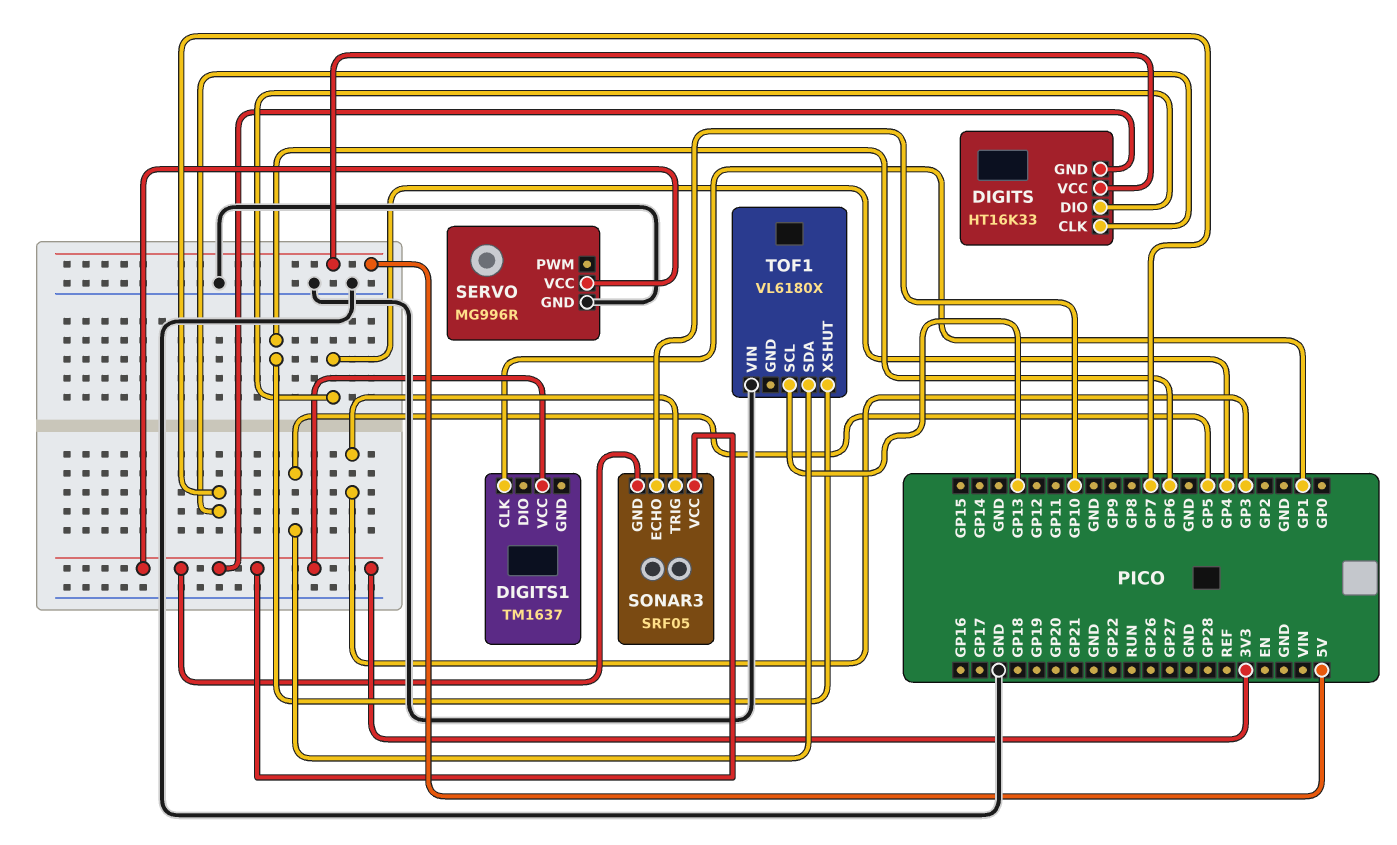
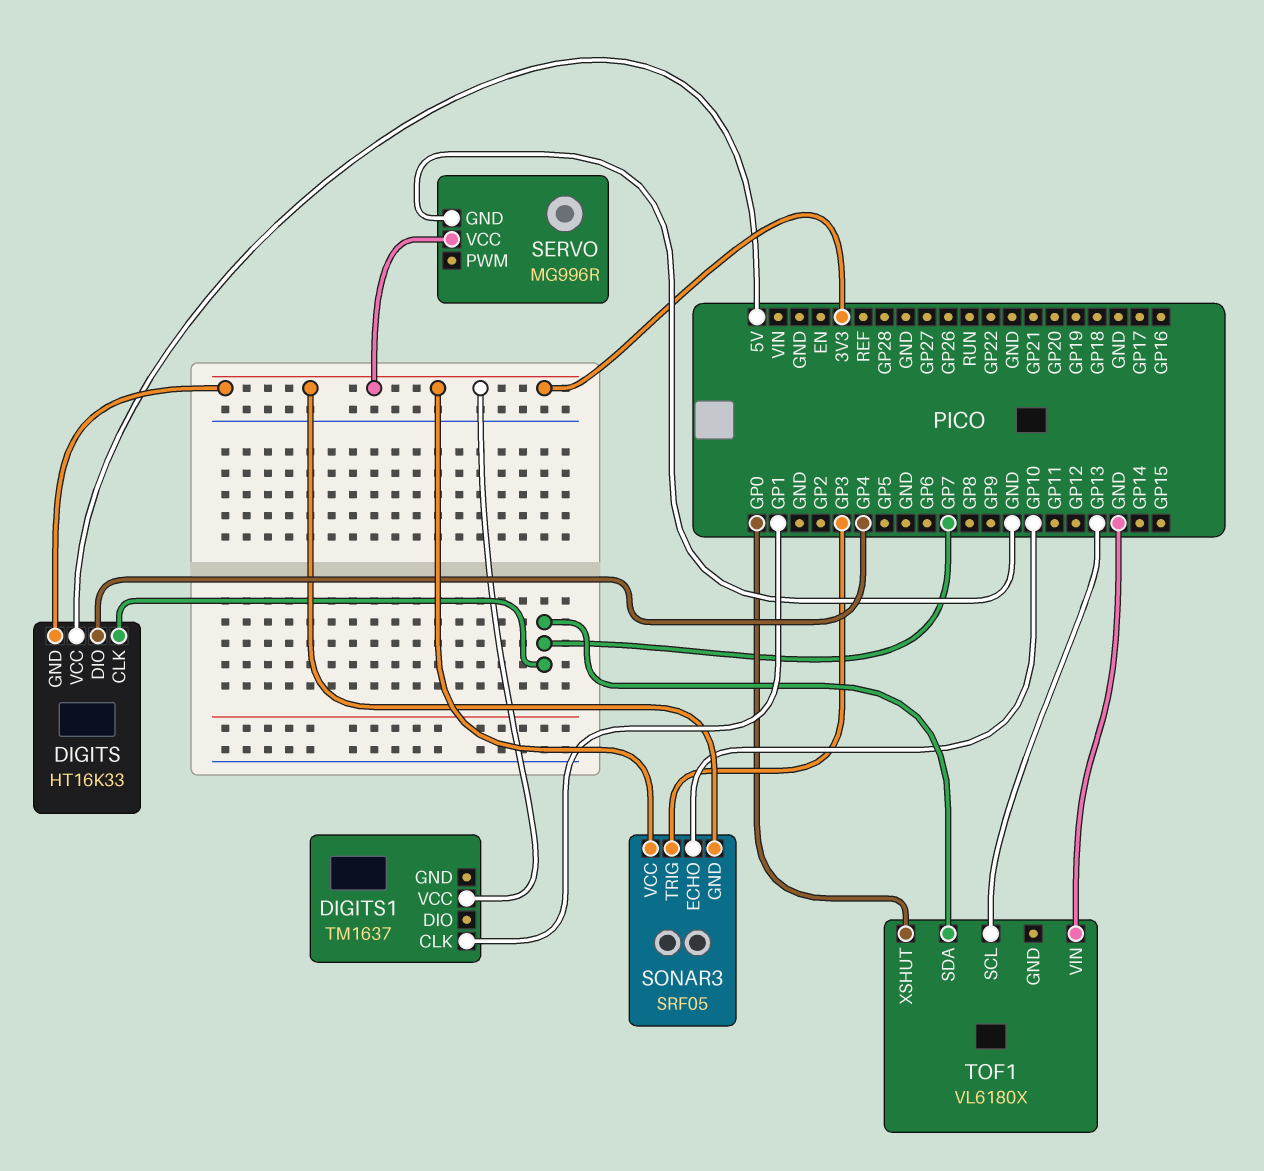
TOF1 pin SDA: GP5 -> GP7
TOF1 pin XSHUT: GP6 -> GP0

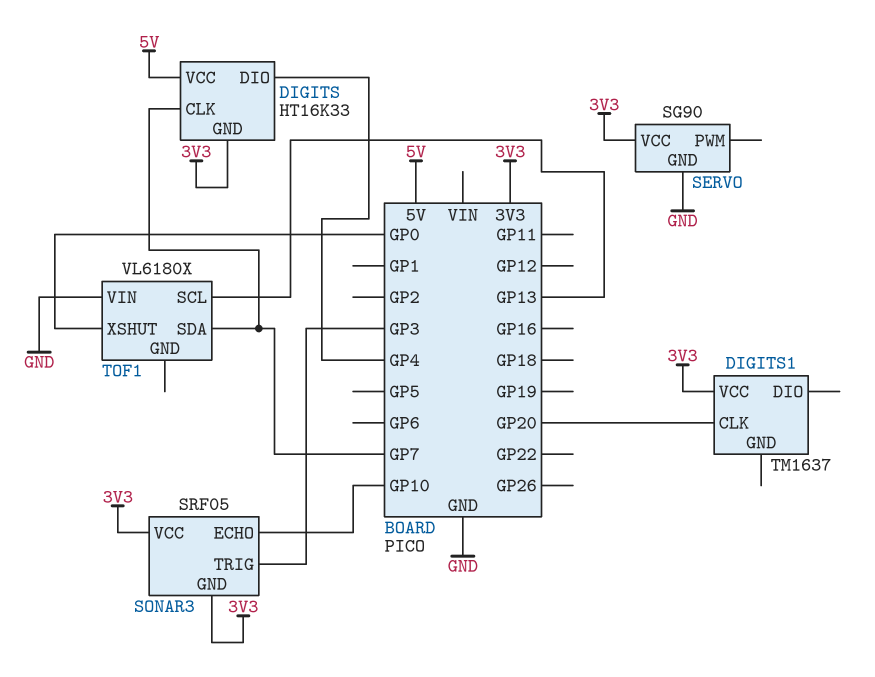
DIGITS1 pin CLK: GP1 -> GP20
SERVO: MG996R -> SG90

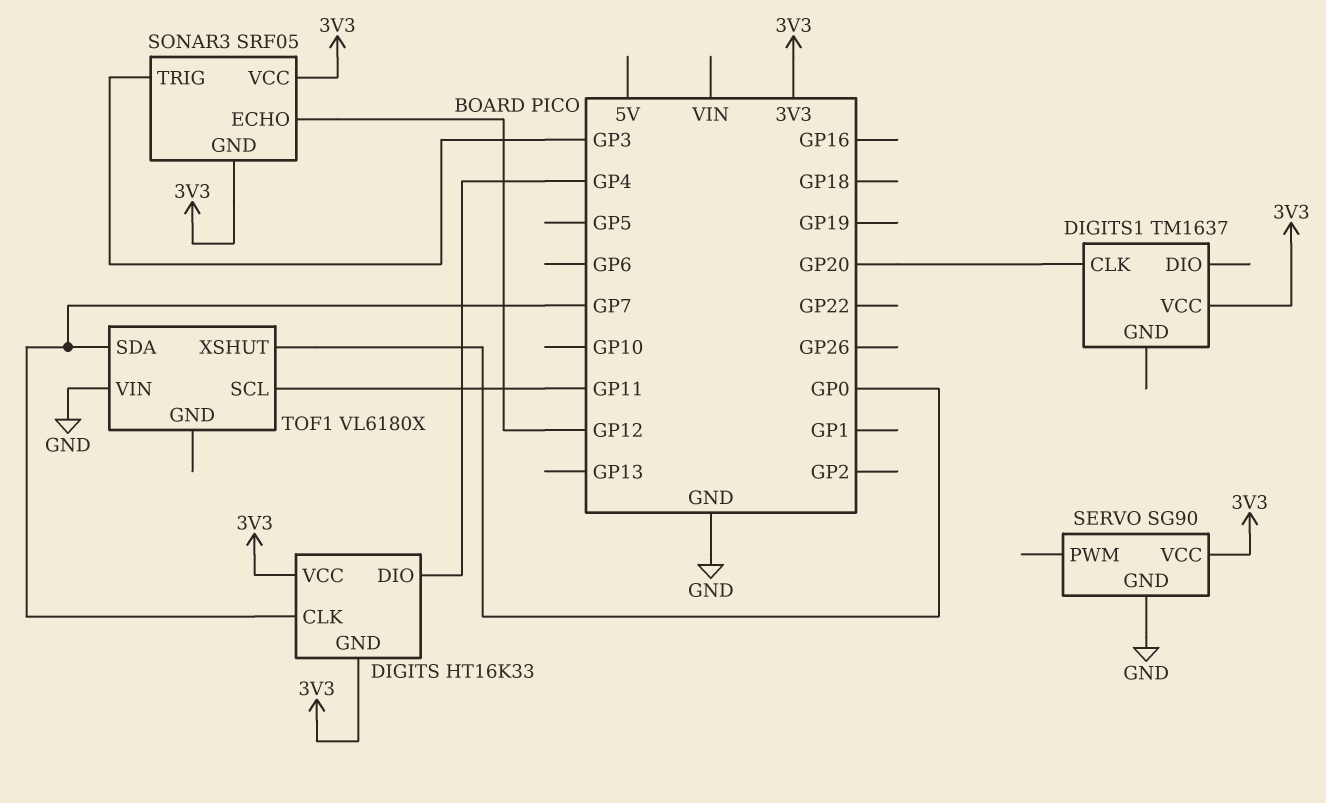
DIGITS pin VCC: 5V -> 3V3
SONAR3 pin ECHO: GP10 -> GP12
TOF1 pin SCL: GP13 -> GP11

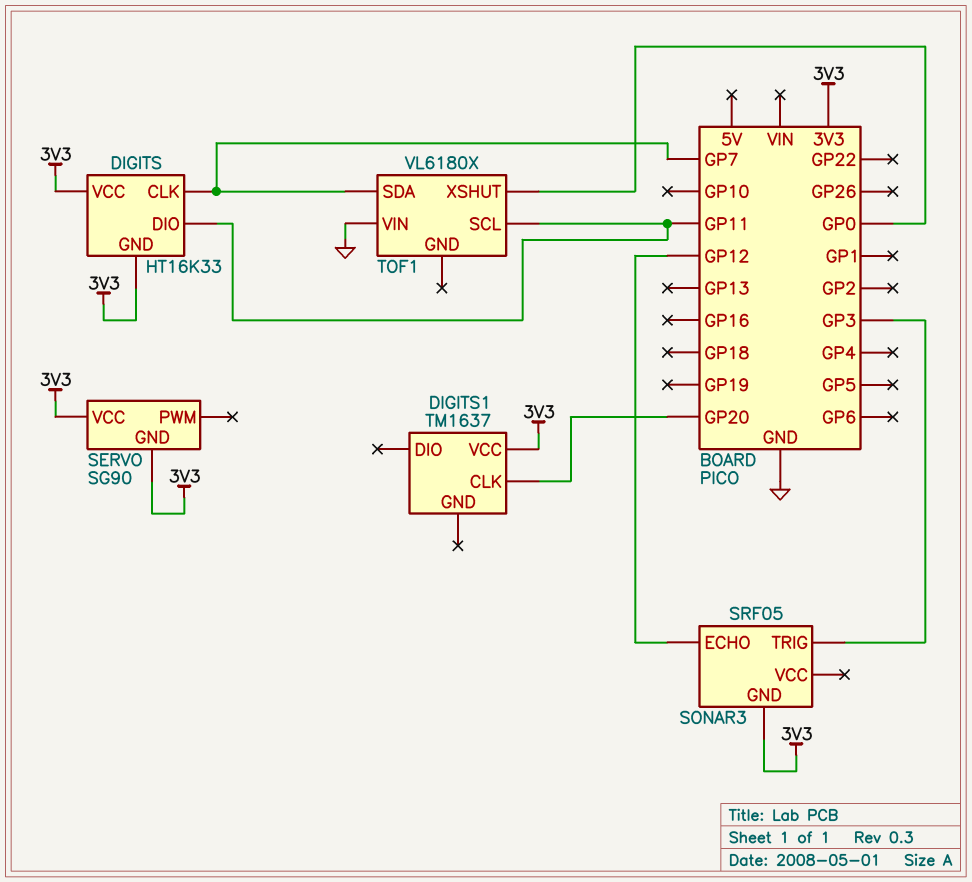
DIGITS pin DIO: GP4 -> GP11
SERVO pin GND: GND -> 3V3
SONAR3 pin VCC: 3V3 -> none

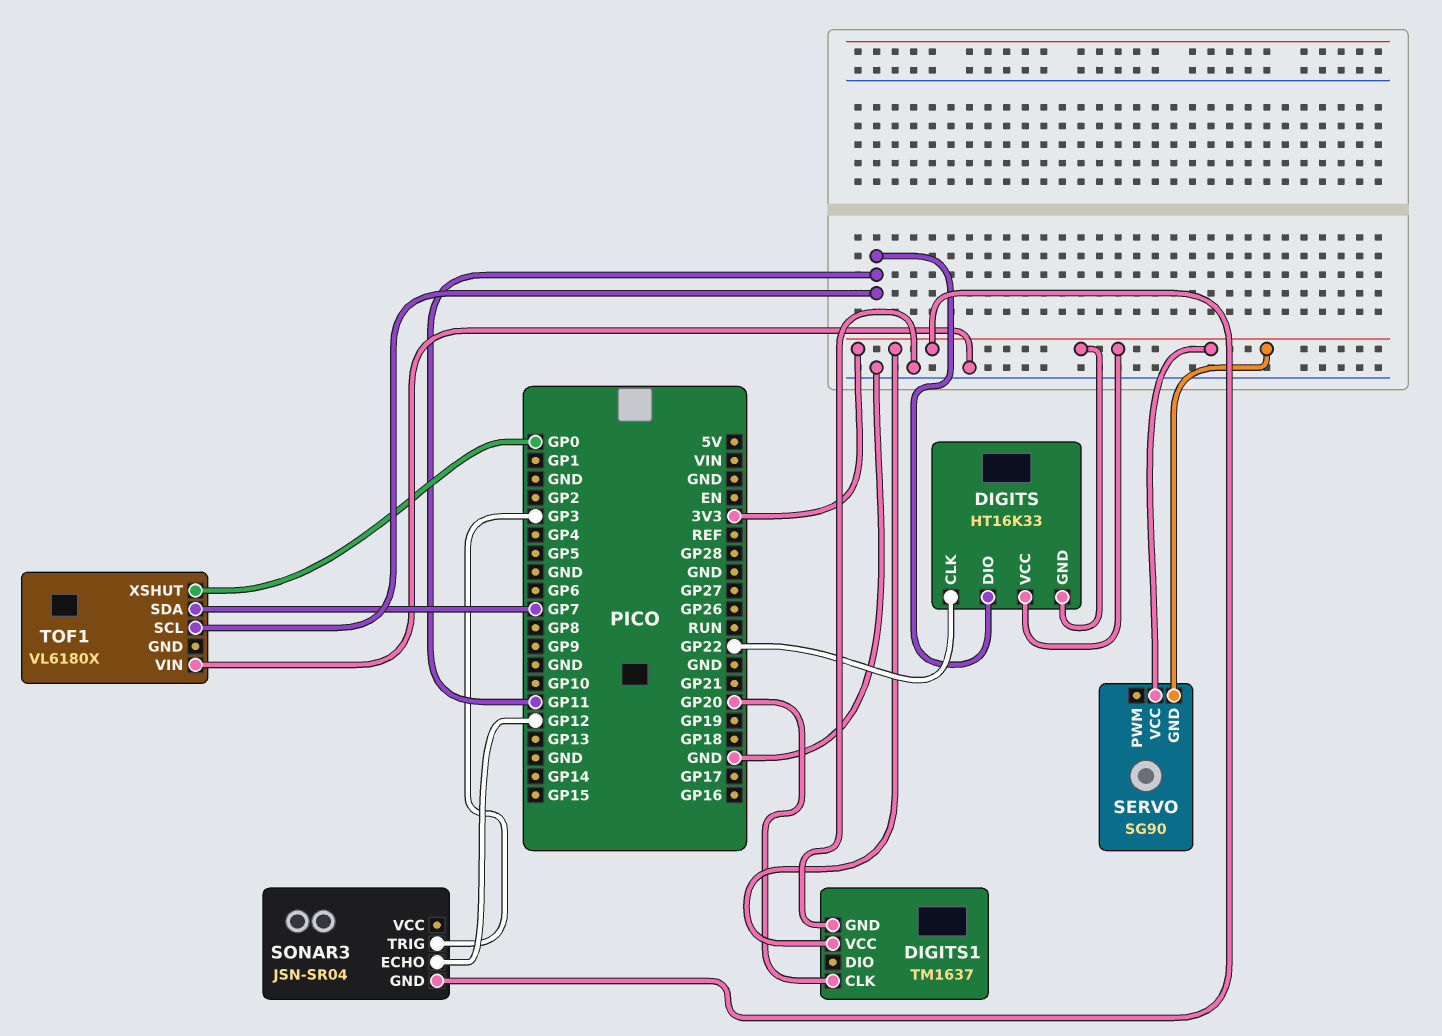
DIGITS pin CLK: GP7 -> GP22
DIGITS1 pin GND: none -> GND
SONAR3: SRF05 -> JSN-SR04

